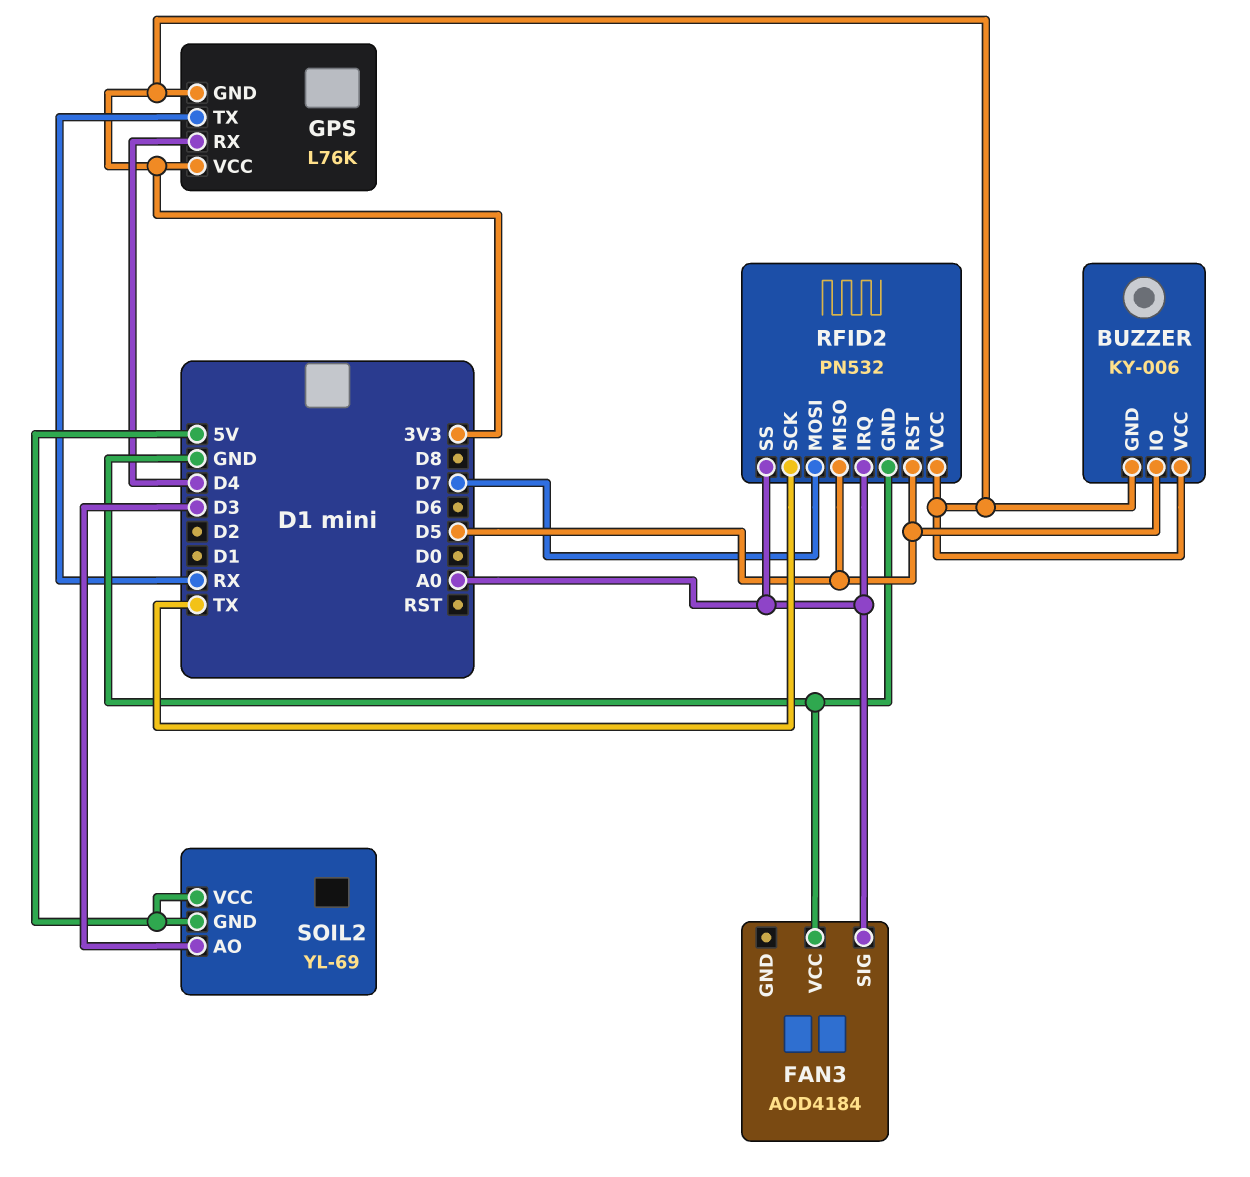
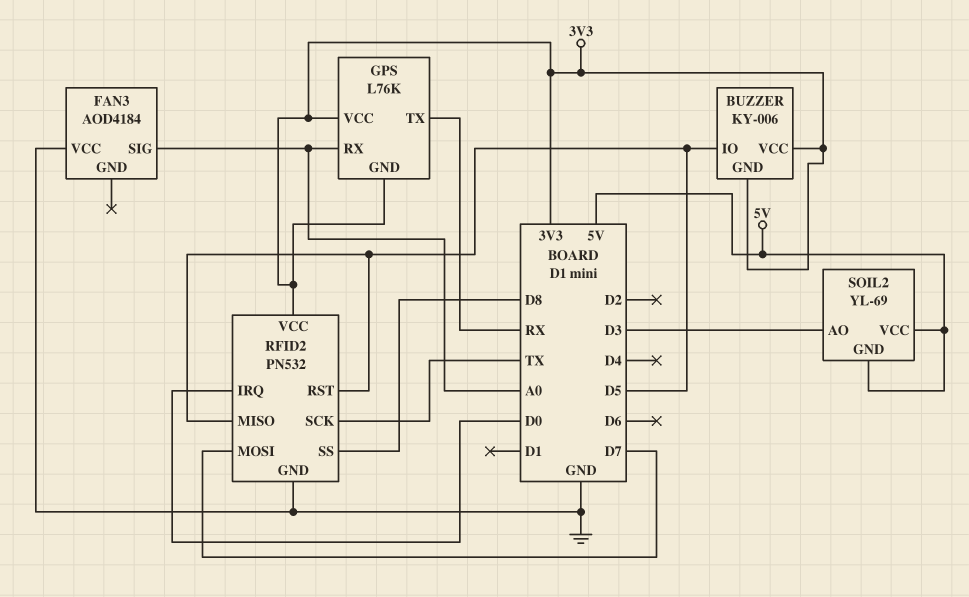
GPS pin RX: D4 -> A0
RFID2 pin IRQ: A0 -> D0
RFID2 pin SS: A0 -> D8

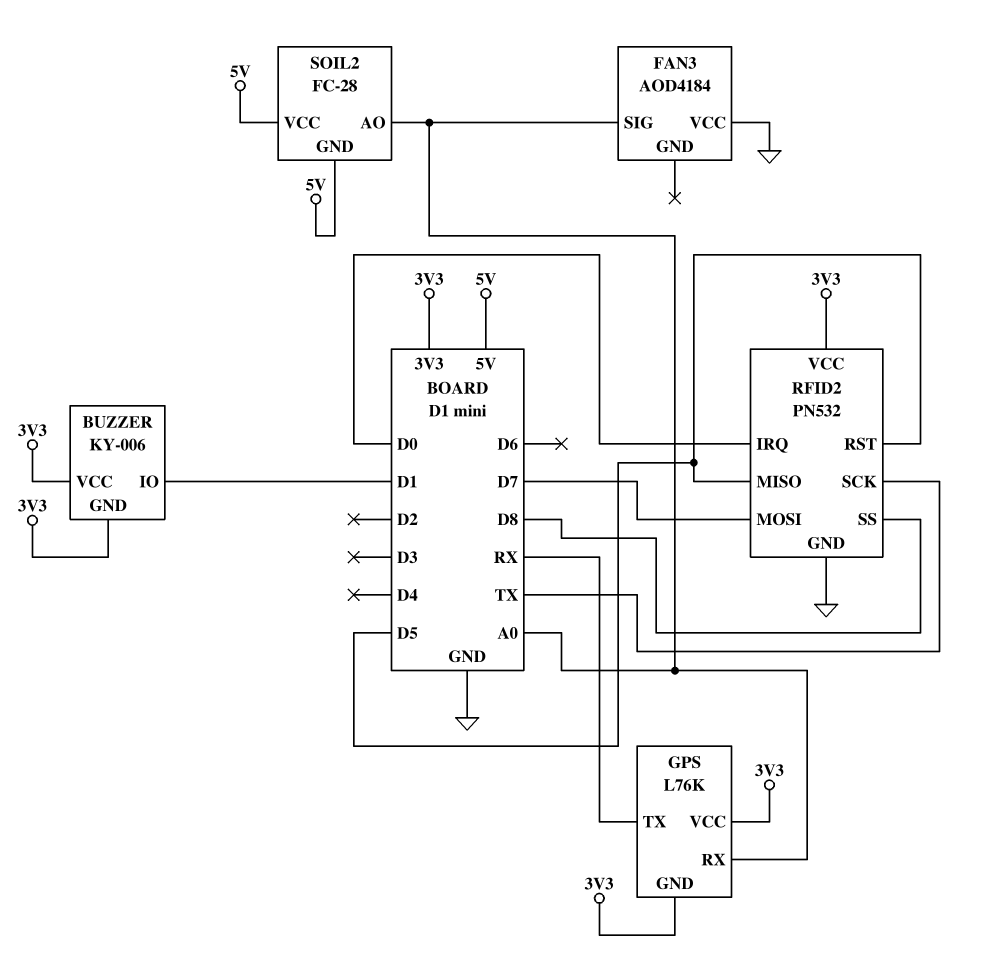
BUZZER pin IO: D5 -> D1
SOIL2: YL-69 -> FC-28
SOIL2 pin AO: D3 -> A0

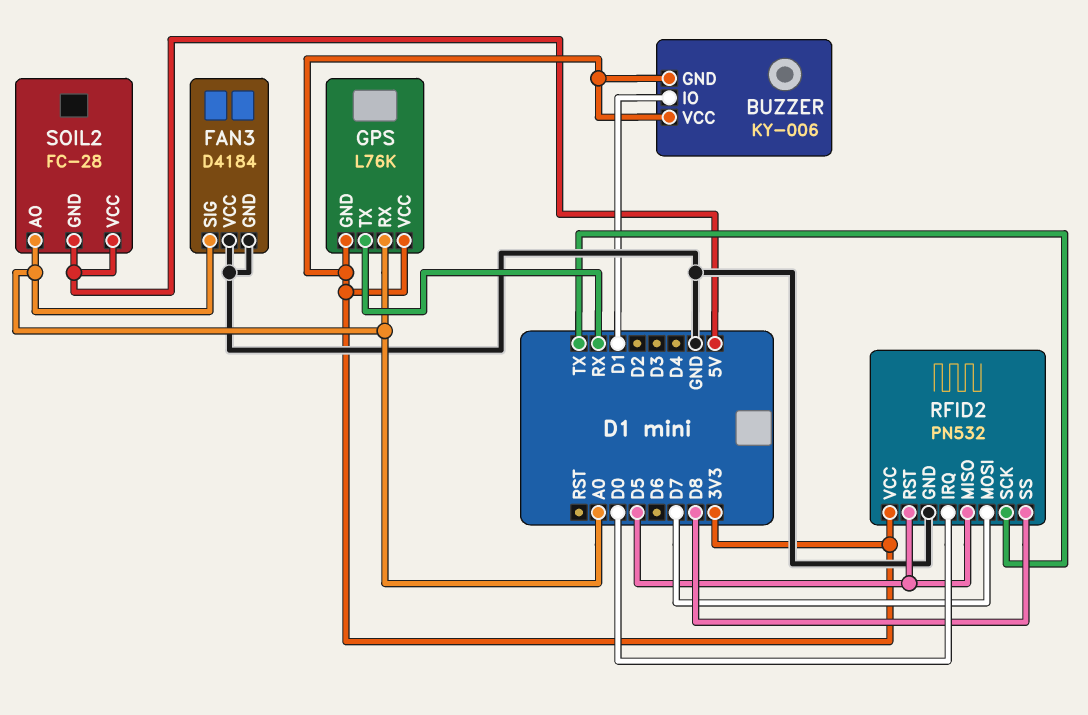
FAN3: AOD4184 -> D4184
FAN3 pin GND: none -> GND

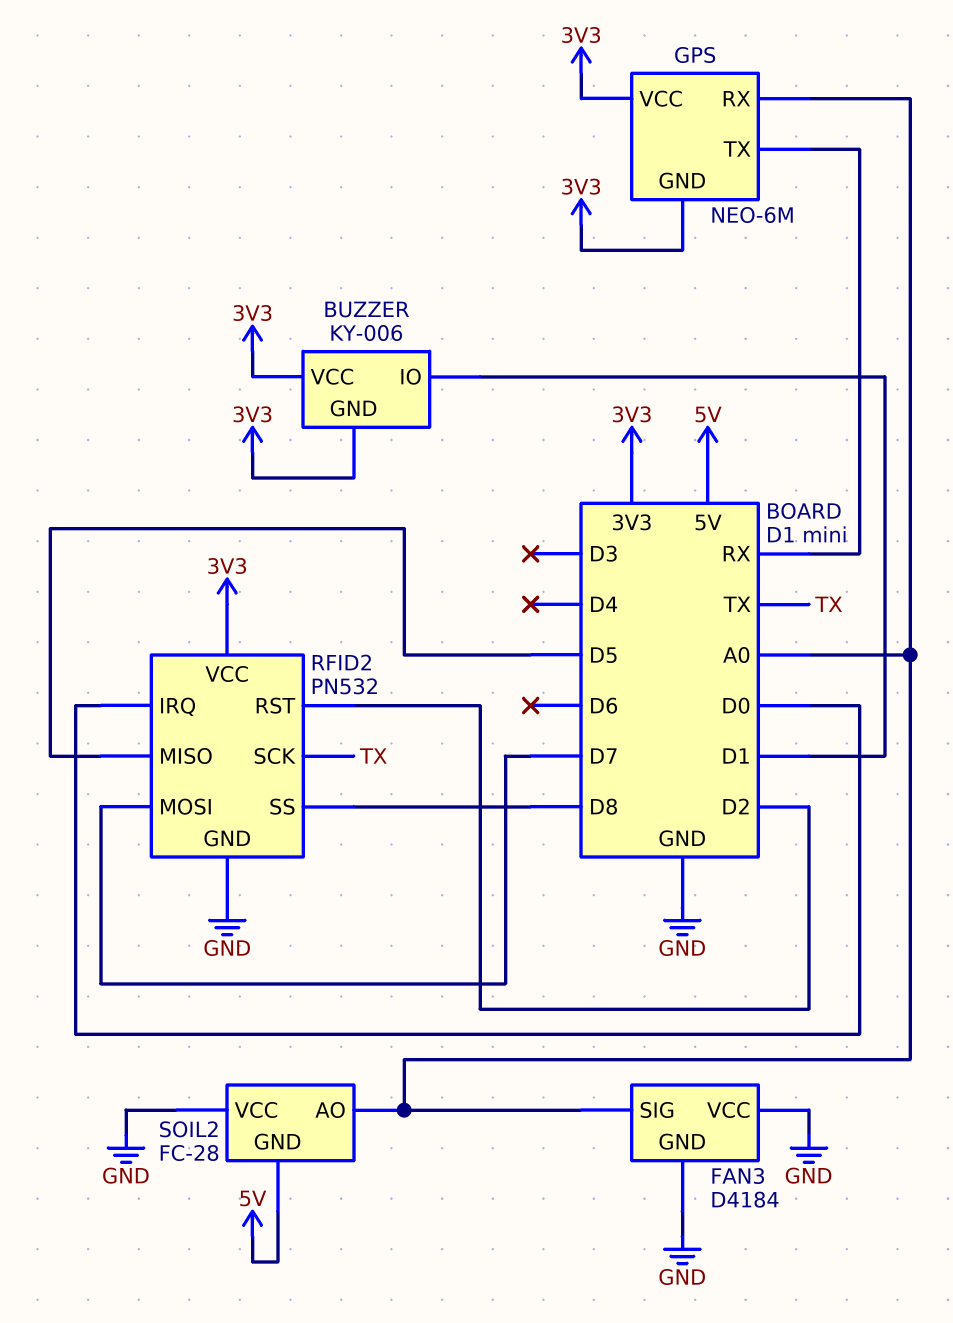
GPS: L76K -> NEO-6M
RFID2 pin RST: D5 -> D2
SOIL2 pin VCC: 5V -> GND

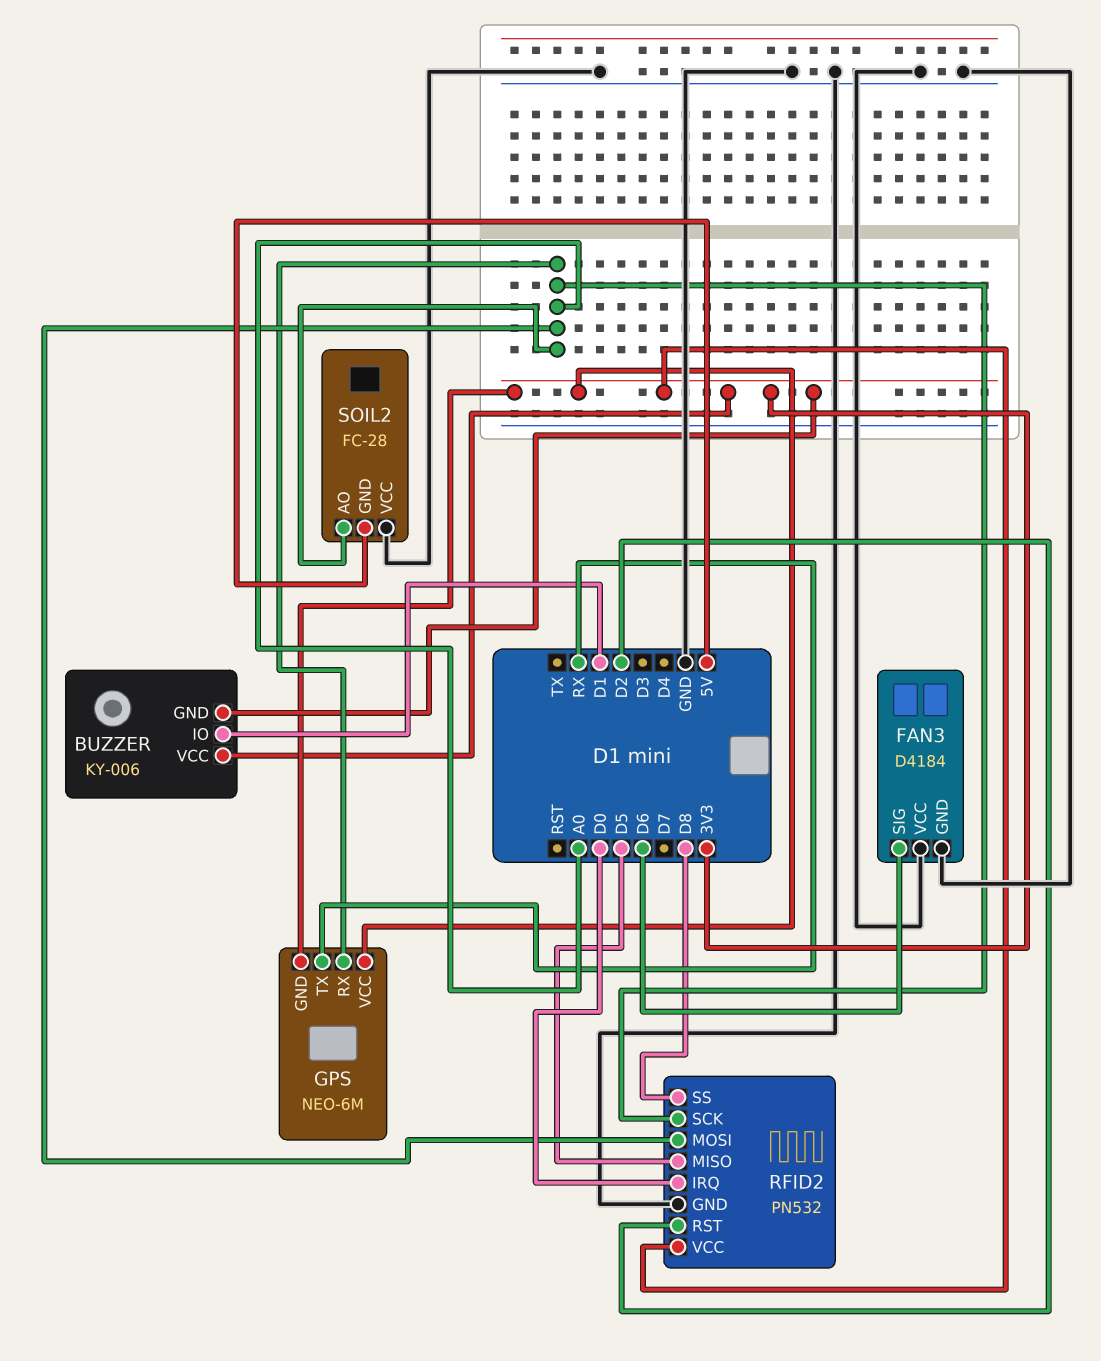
FAN3 pin SIG: A0 -> D6
RFID2 pin MOSI: D7 -> A0
RFID2 pin SCK: TX -> A0

